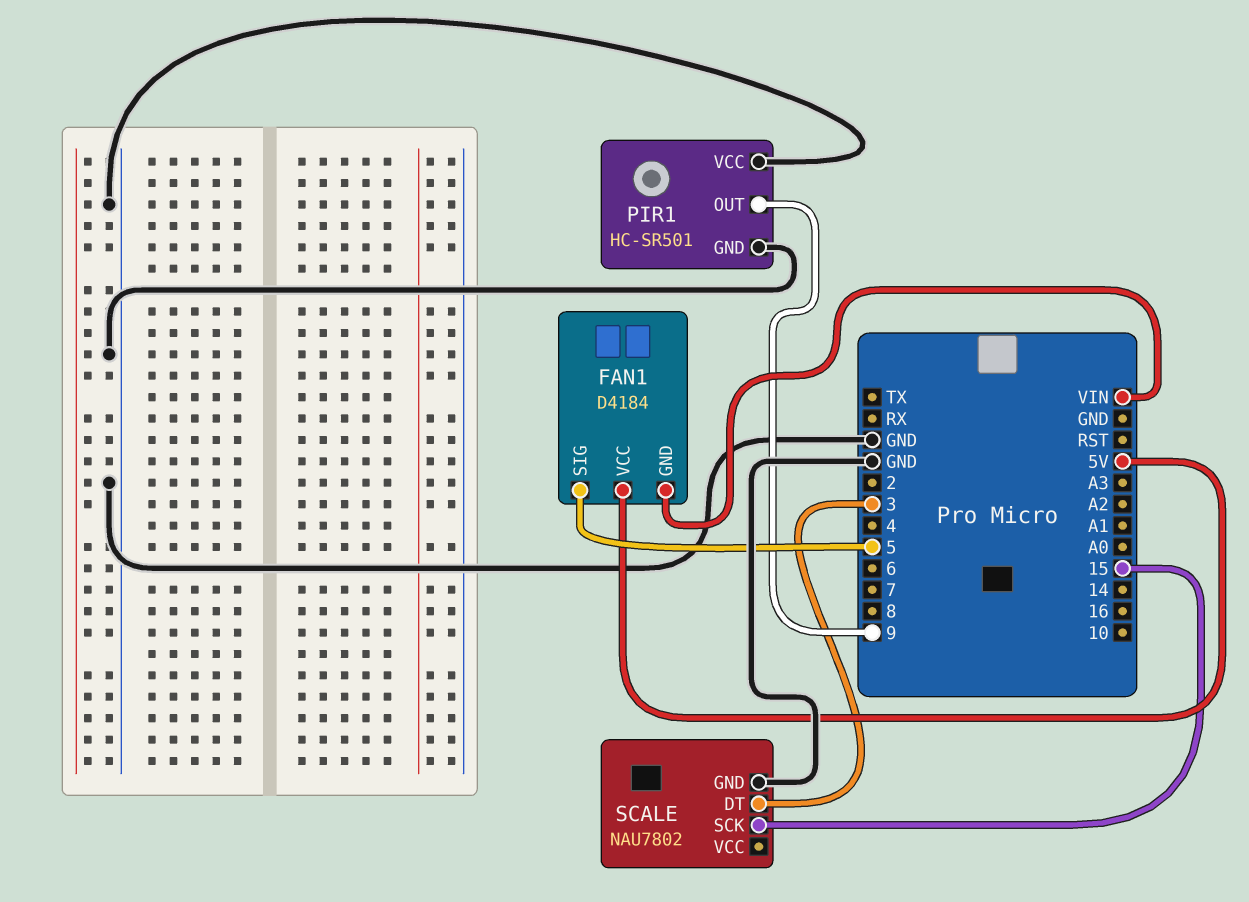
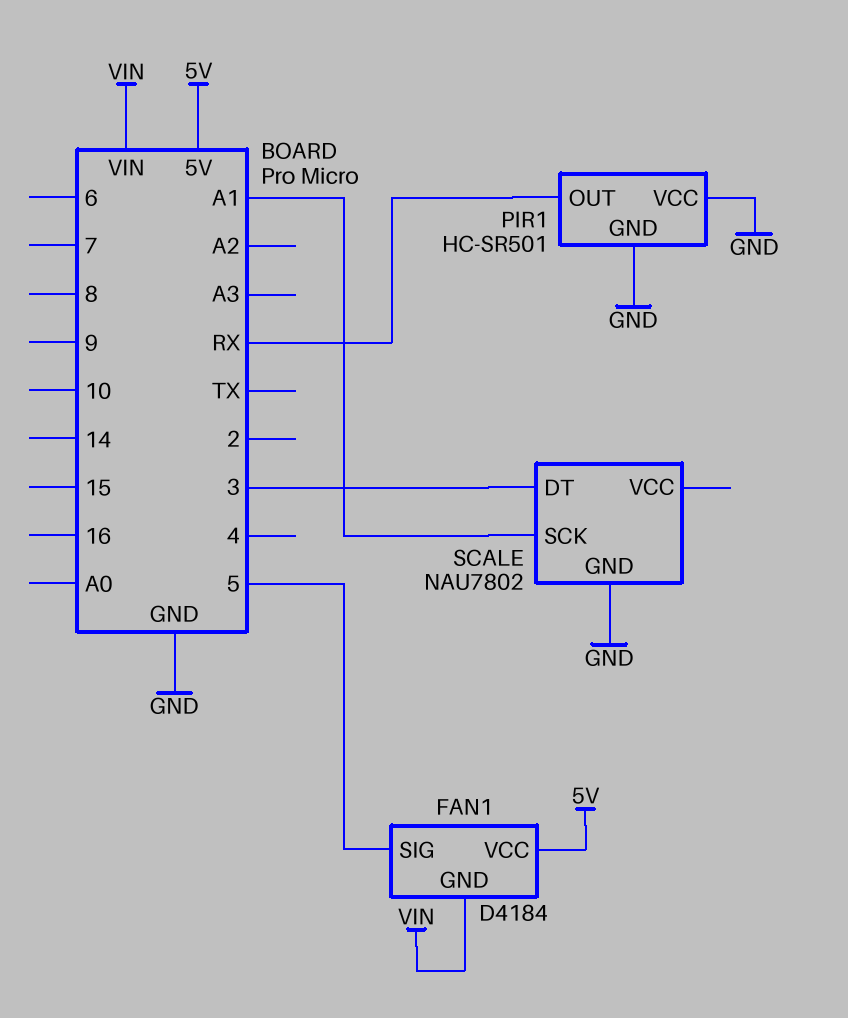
PIR1 pin OUT: 9 -> RX
SCALE pin SCK: 15 -> A1

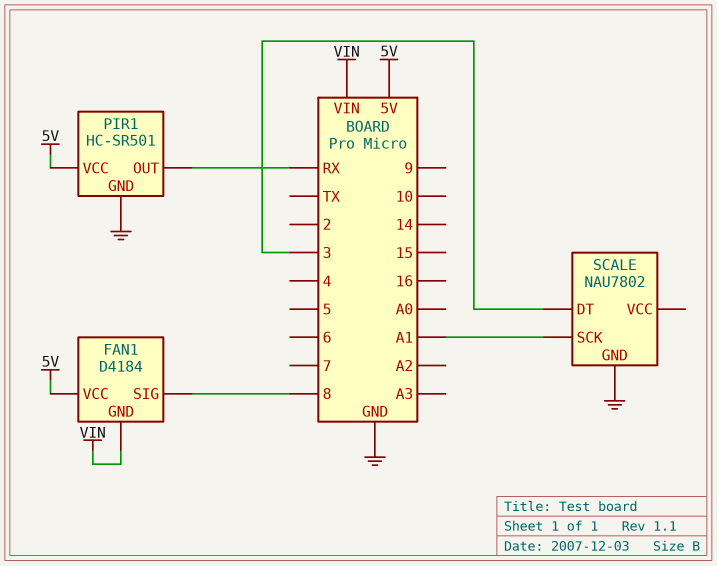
FAN1 pin SIG: 5 -> 8
PIR1 pin VCC: GND -> 5V

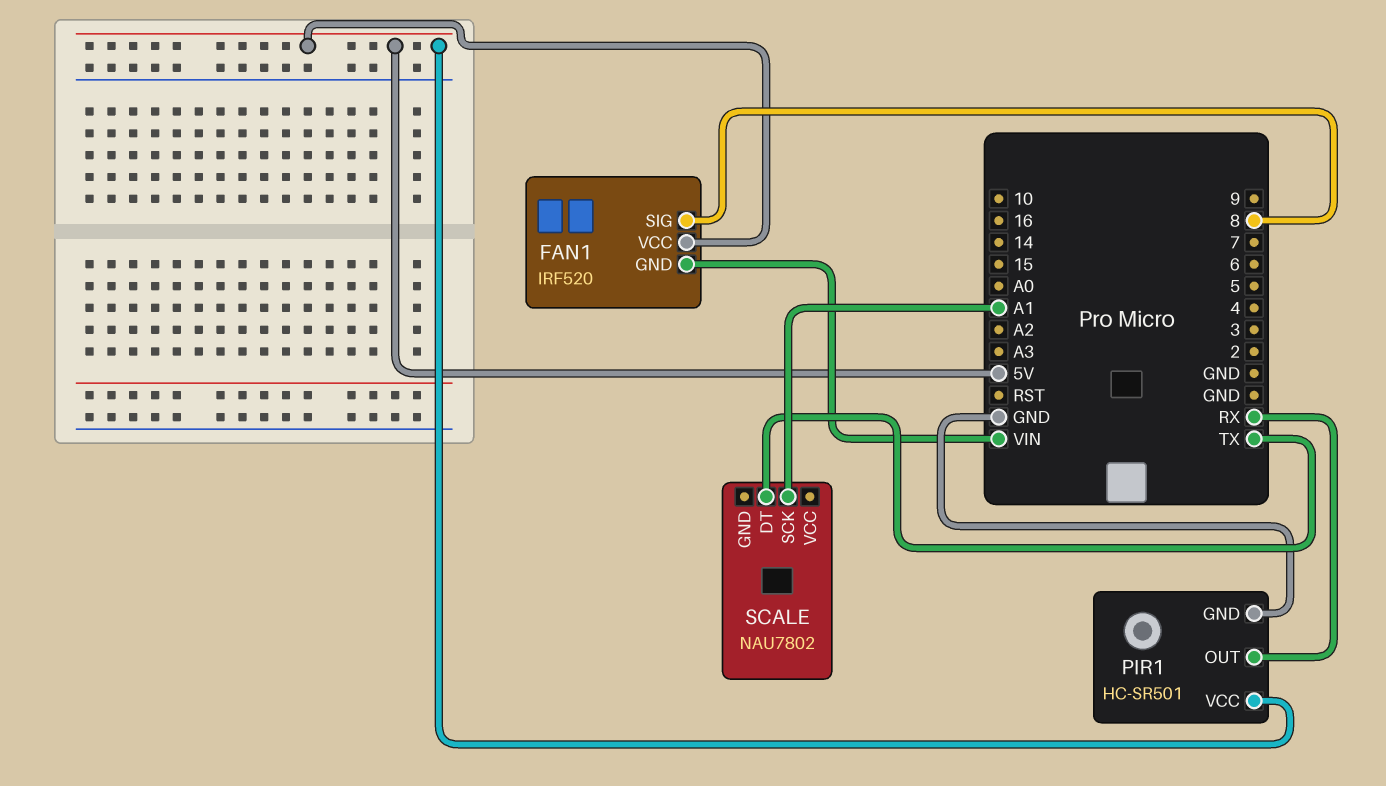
FAN1: D4184 -> IRF520
SCALE pin DT: 3 -> TX
SCALE pin GND: GND -> none

